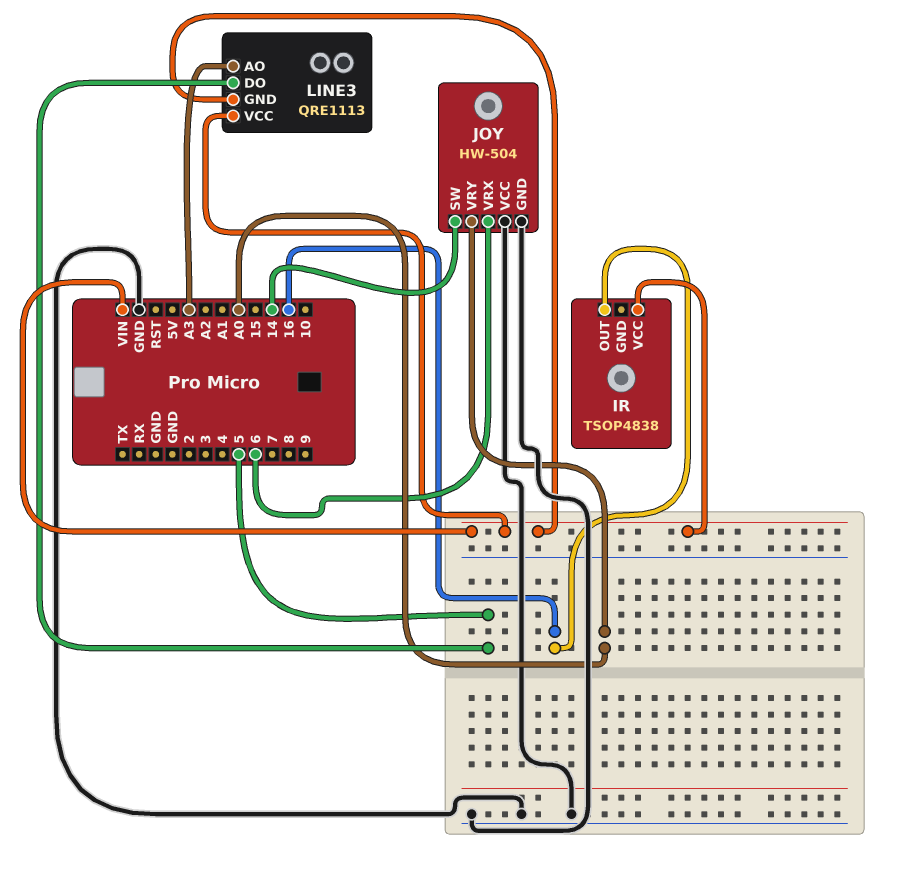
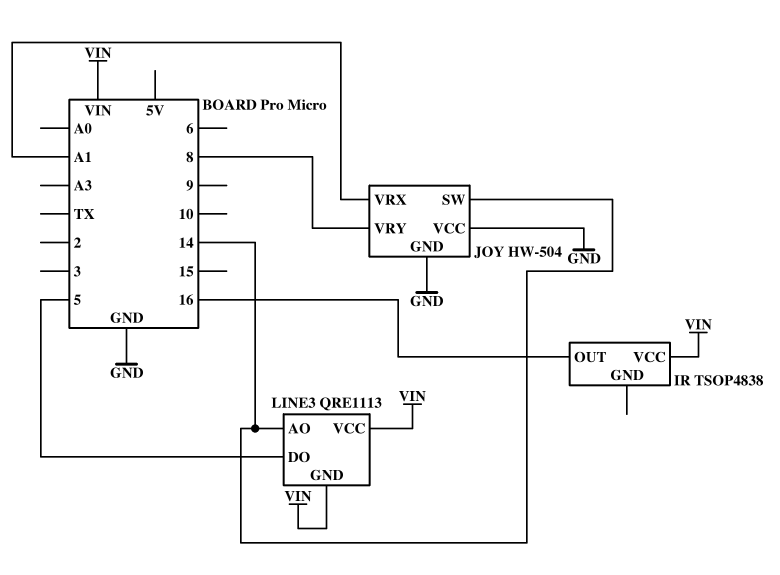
JOY pin VRX: 6 -> A1
JOY pin VRY: A0 -> 8
LINE3 pin AO: A3 -> 14

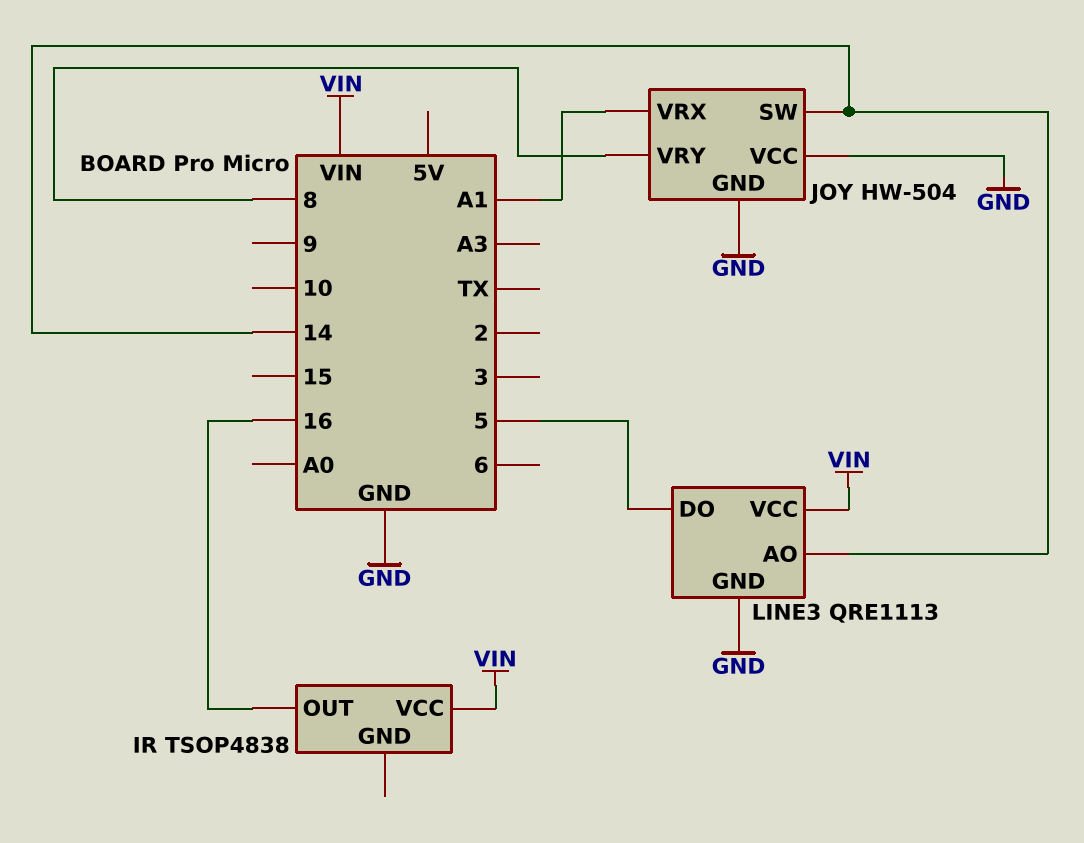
LINE3 pin GND: VIN -> GND

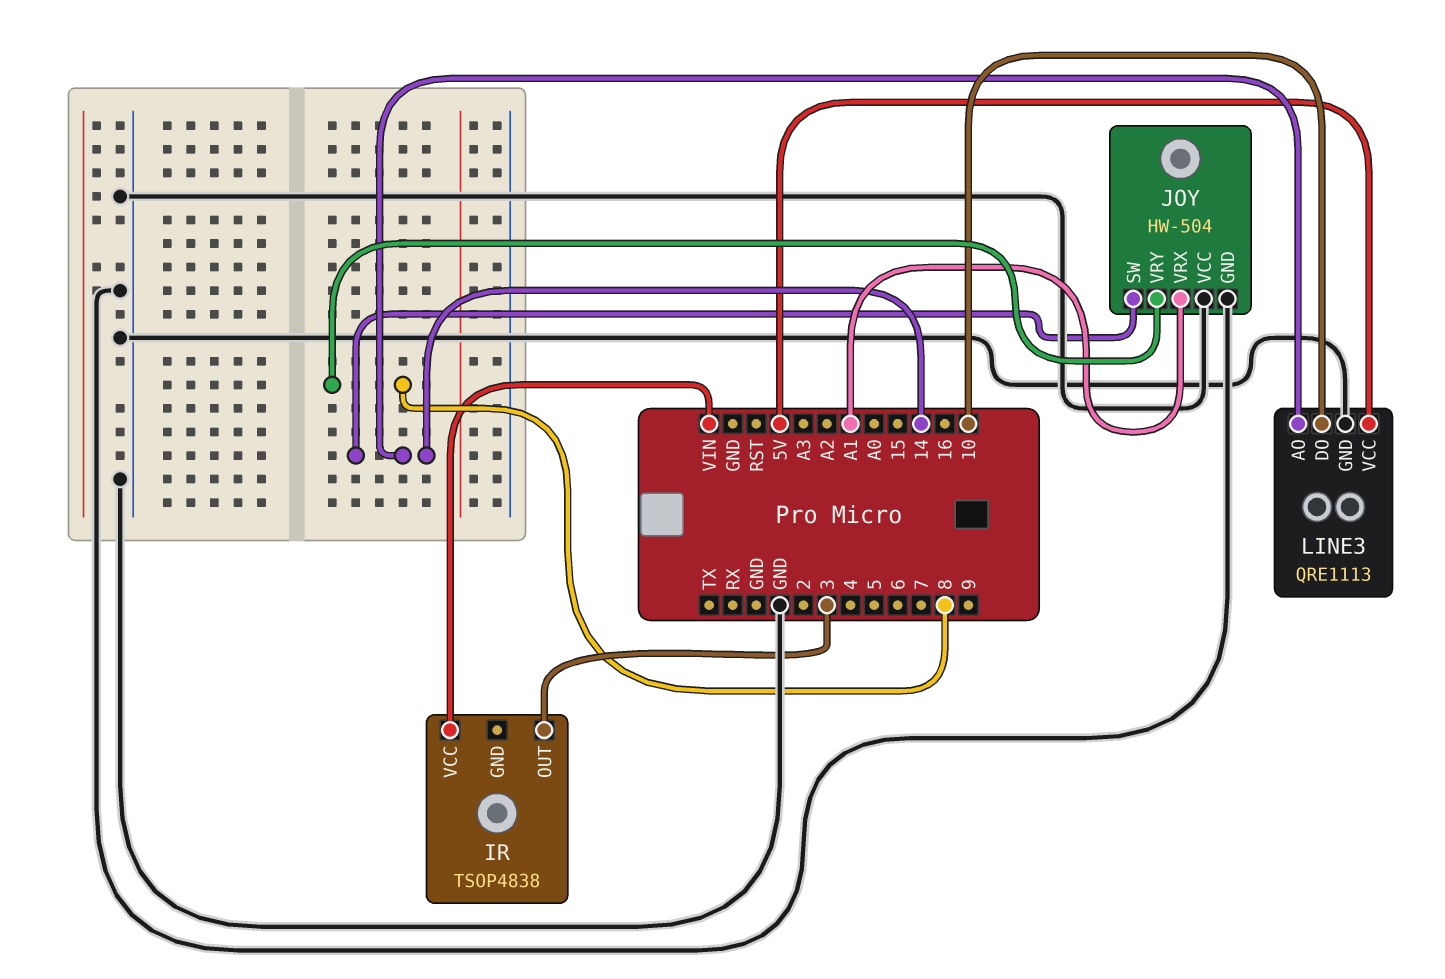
IR pin OUT: 16 -> 3
LINE3 pin DO: 5 -> 10
LINE3 pin VCC: VIN -> 5V

